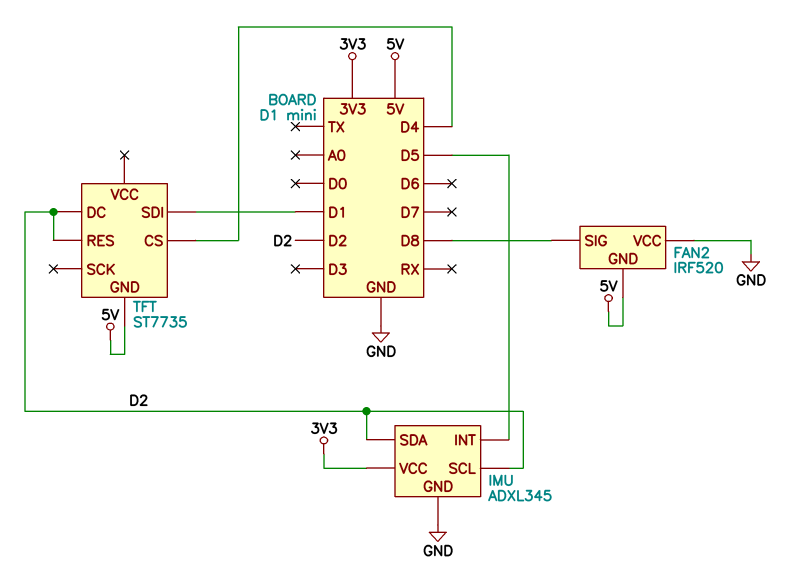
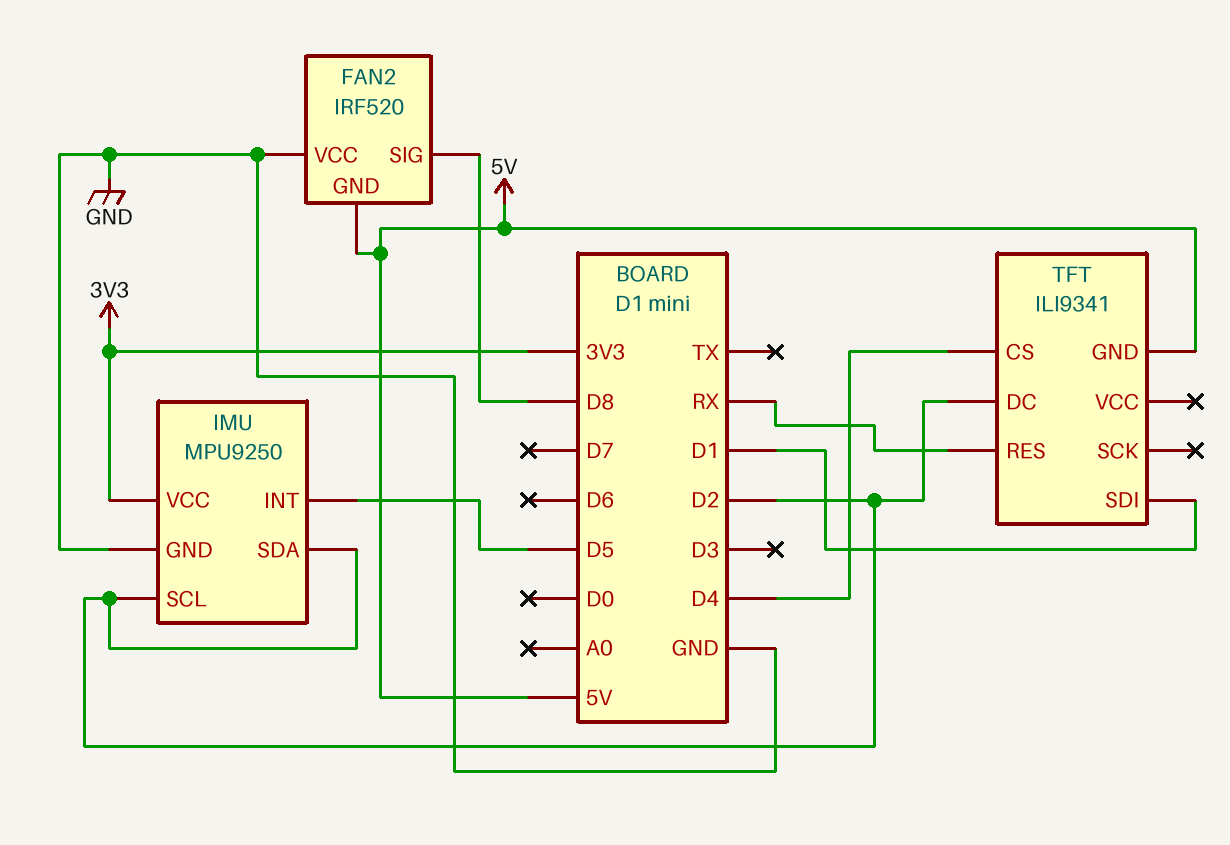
IMU: ADXL345 -> MPU9250
TFT: ST7735 -> ILI9341
TFT pin RES: D2 -> RX

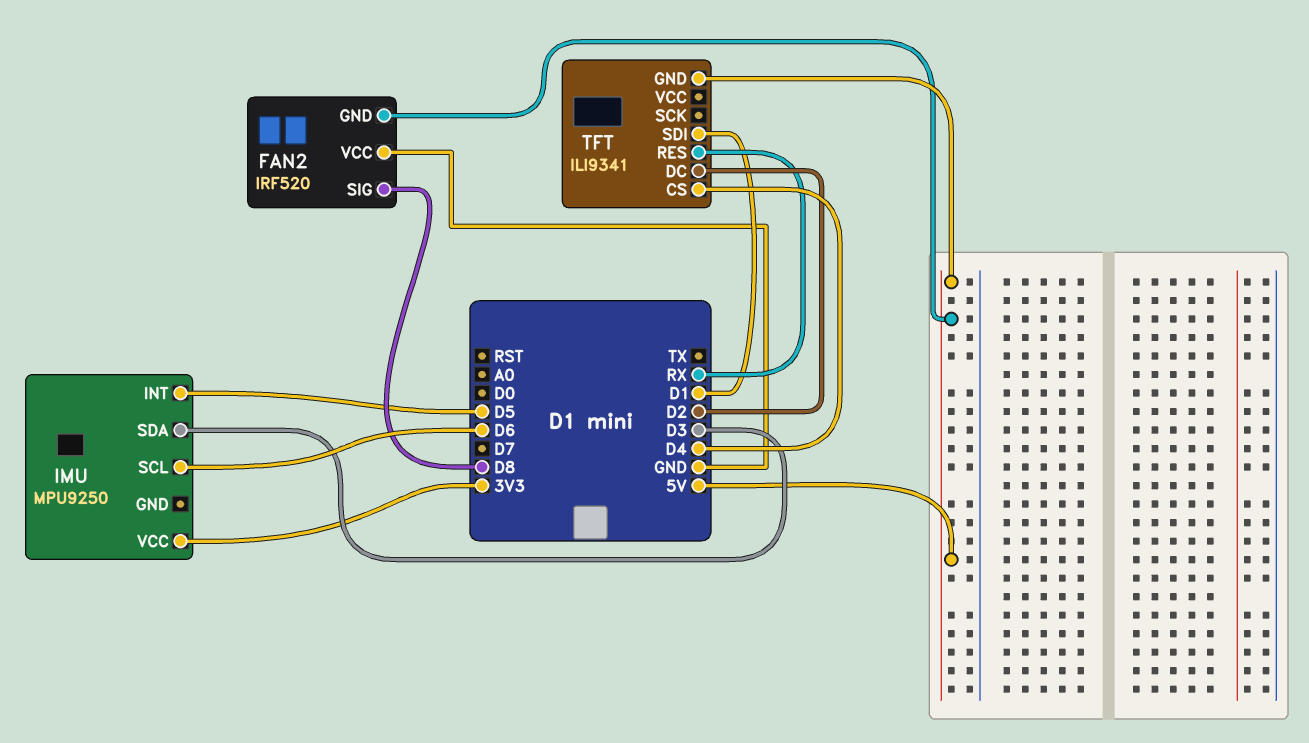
IMU pin GND: GND -> none
IMU pin SCL: D2 -> D6
IMU pin SDA: D2 -> D3

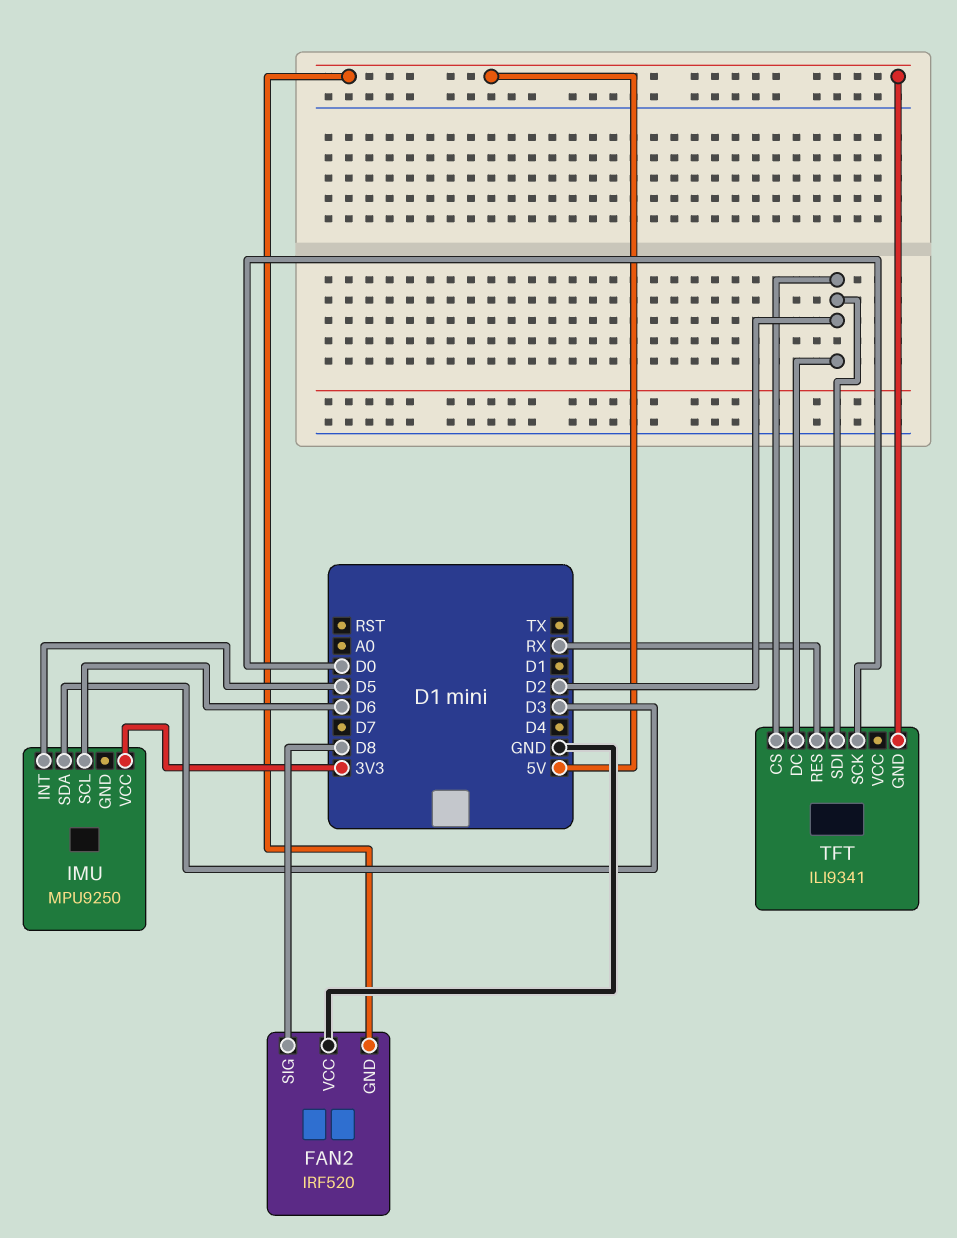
TFT pin CS: D4 -> D2
TFT pin SCK: none -> D0
TFT pin SDI: D1 -> D2

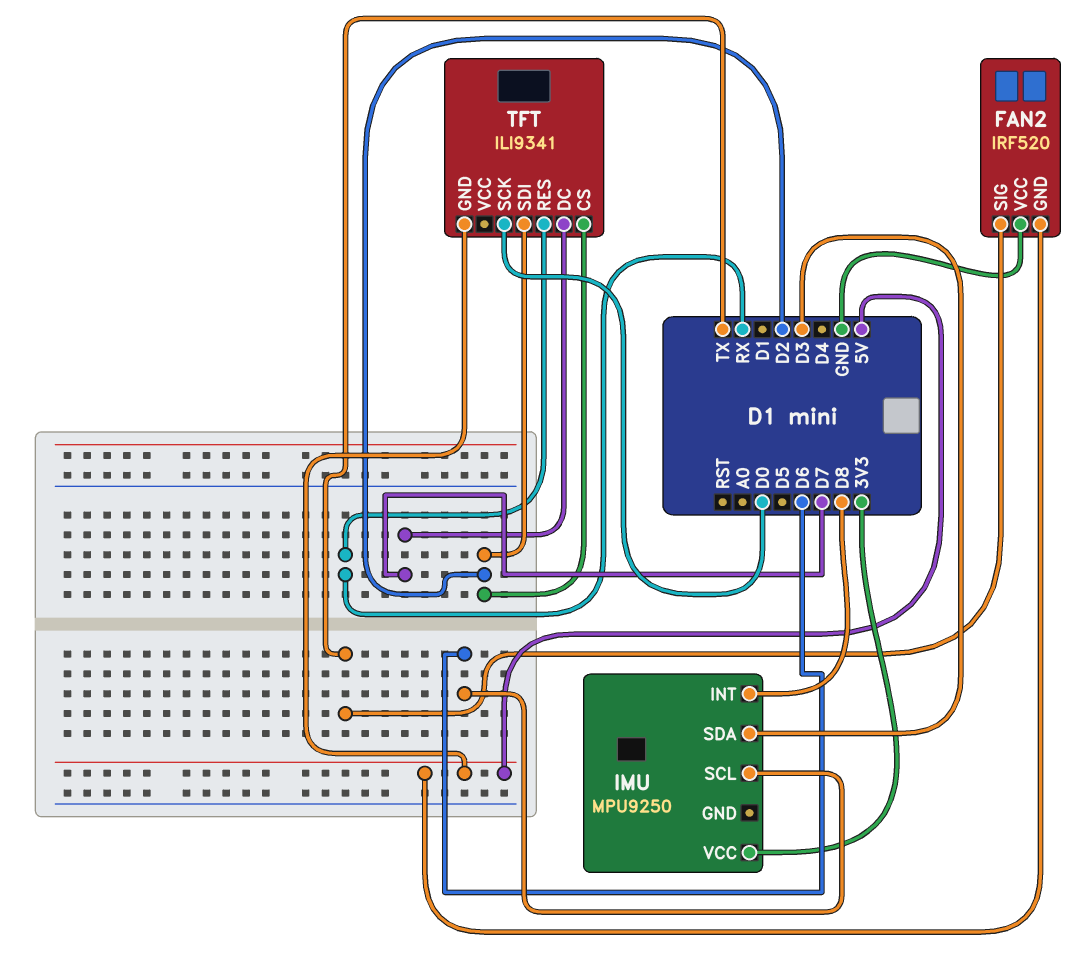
FAN2 pin SIG: D8 -> TX
IMU pin INT: D5 -> D8
TFT pin DC: D2 -> D7

